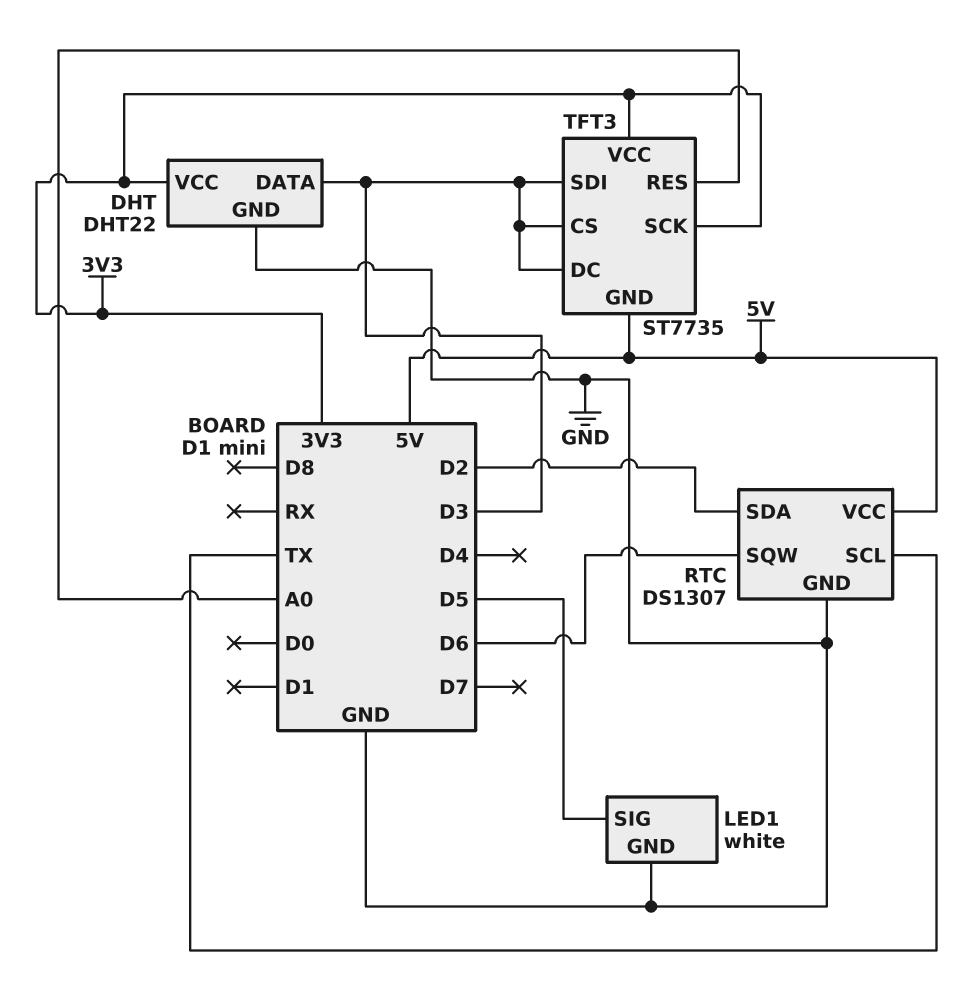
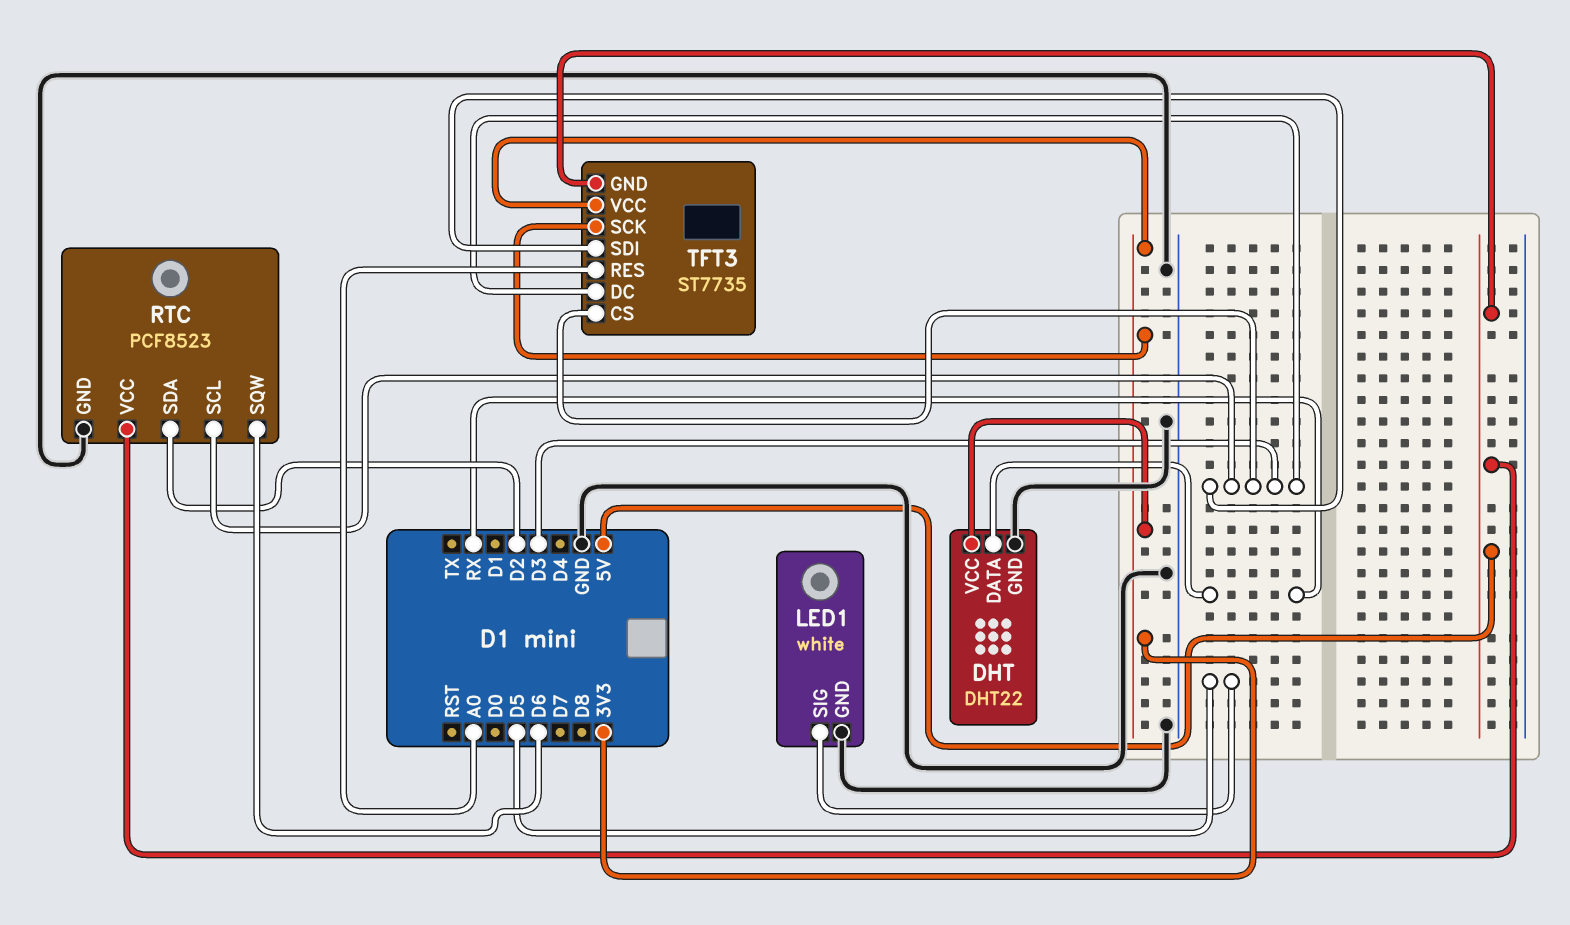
DHT pin DATA: D3 -> RX
RTC: DS1307 -> PCF8523
RTC pin SCL: TX -> D3

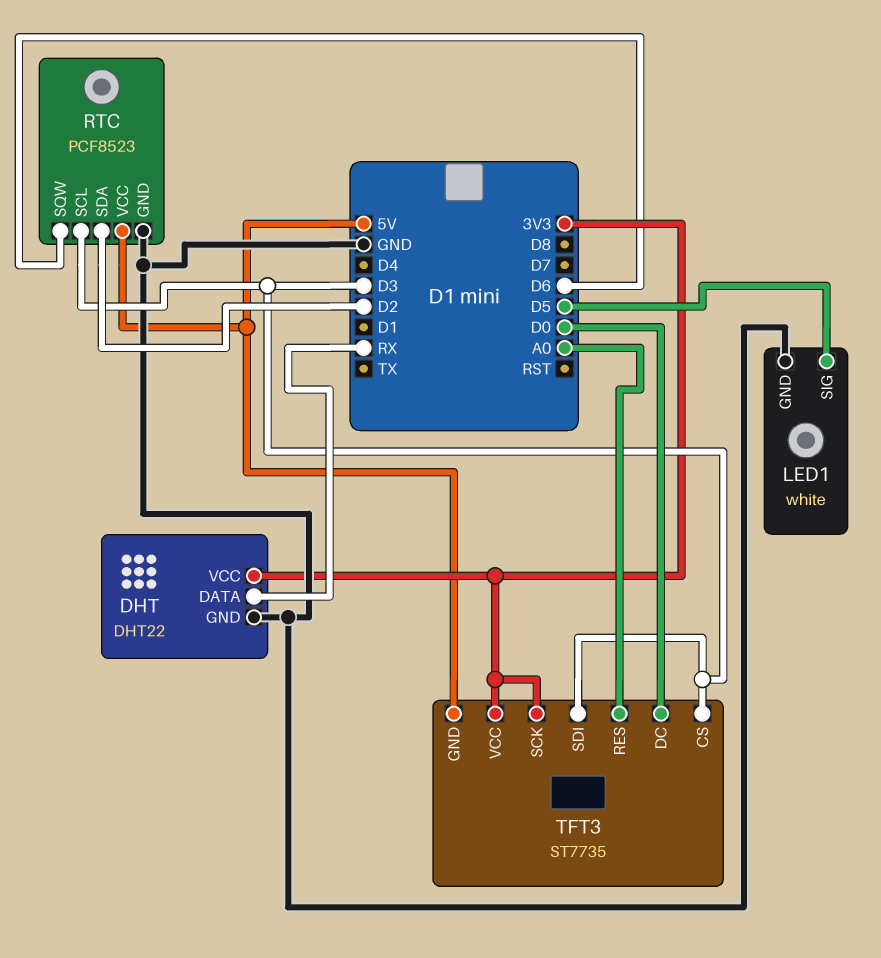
TFT3 pin DC: D3 -> D0

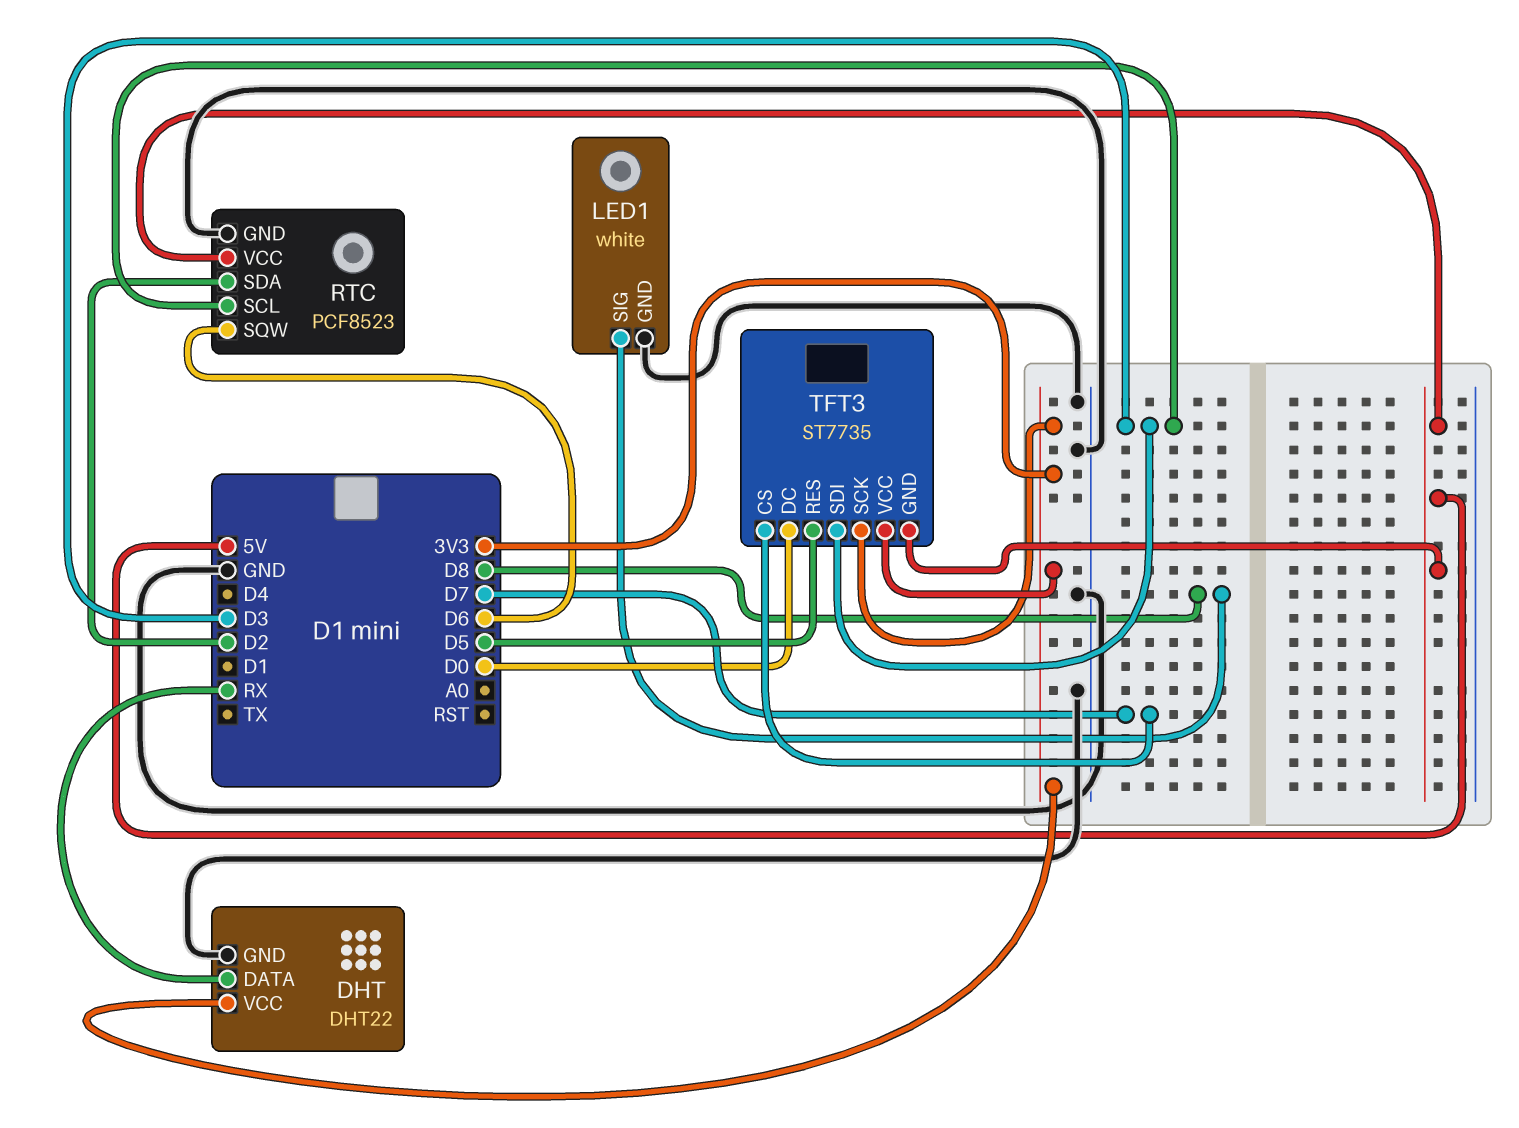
LED1 pin SIG: D5 -> D8
TFT3 pin CS: D3 -> D7
TFT3 pin RES: A0 -> D5

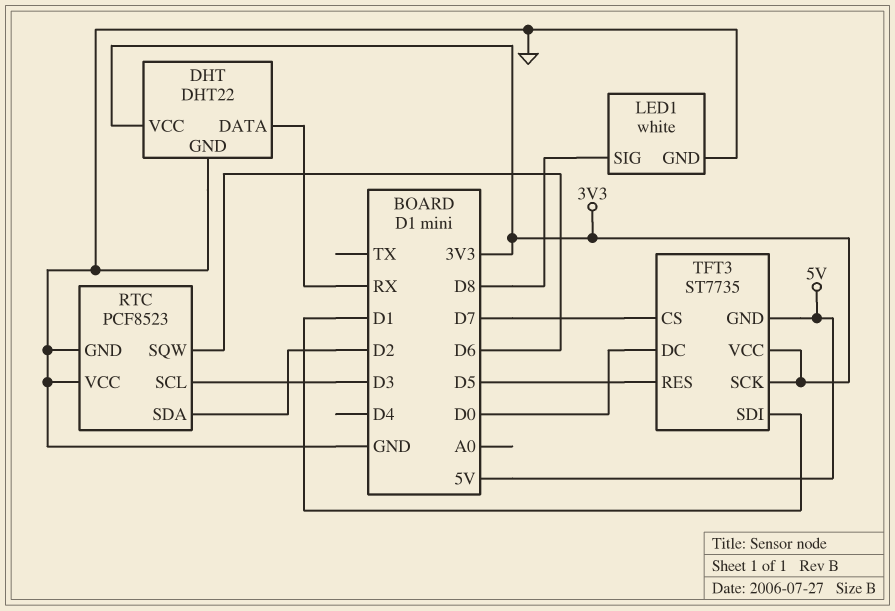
RTC pin VCC: 5V -> GND
TFT3 pin SDI: D3 -> D1

